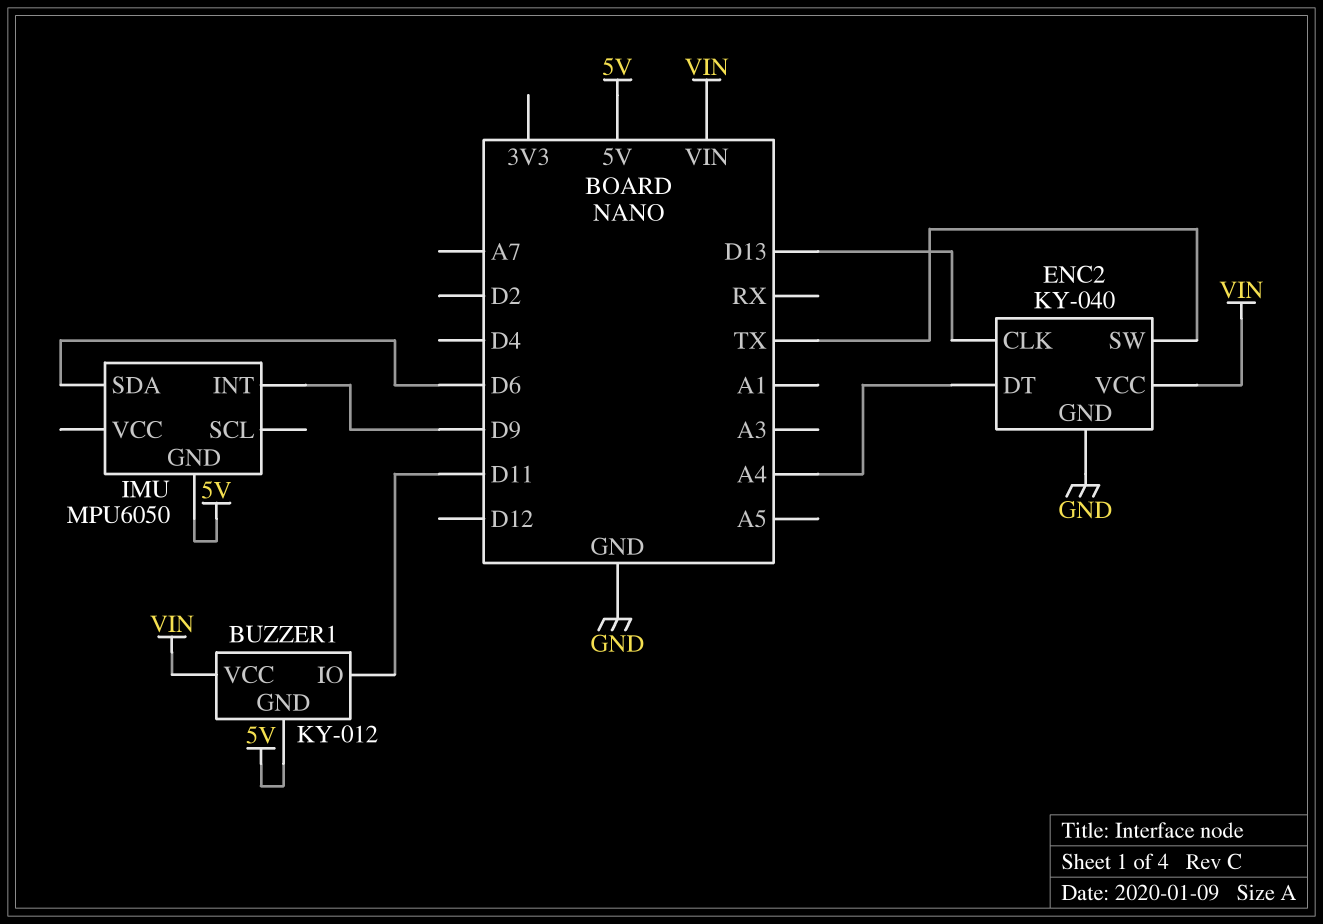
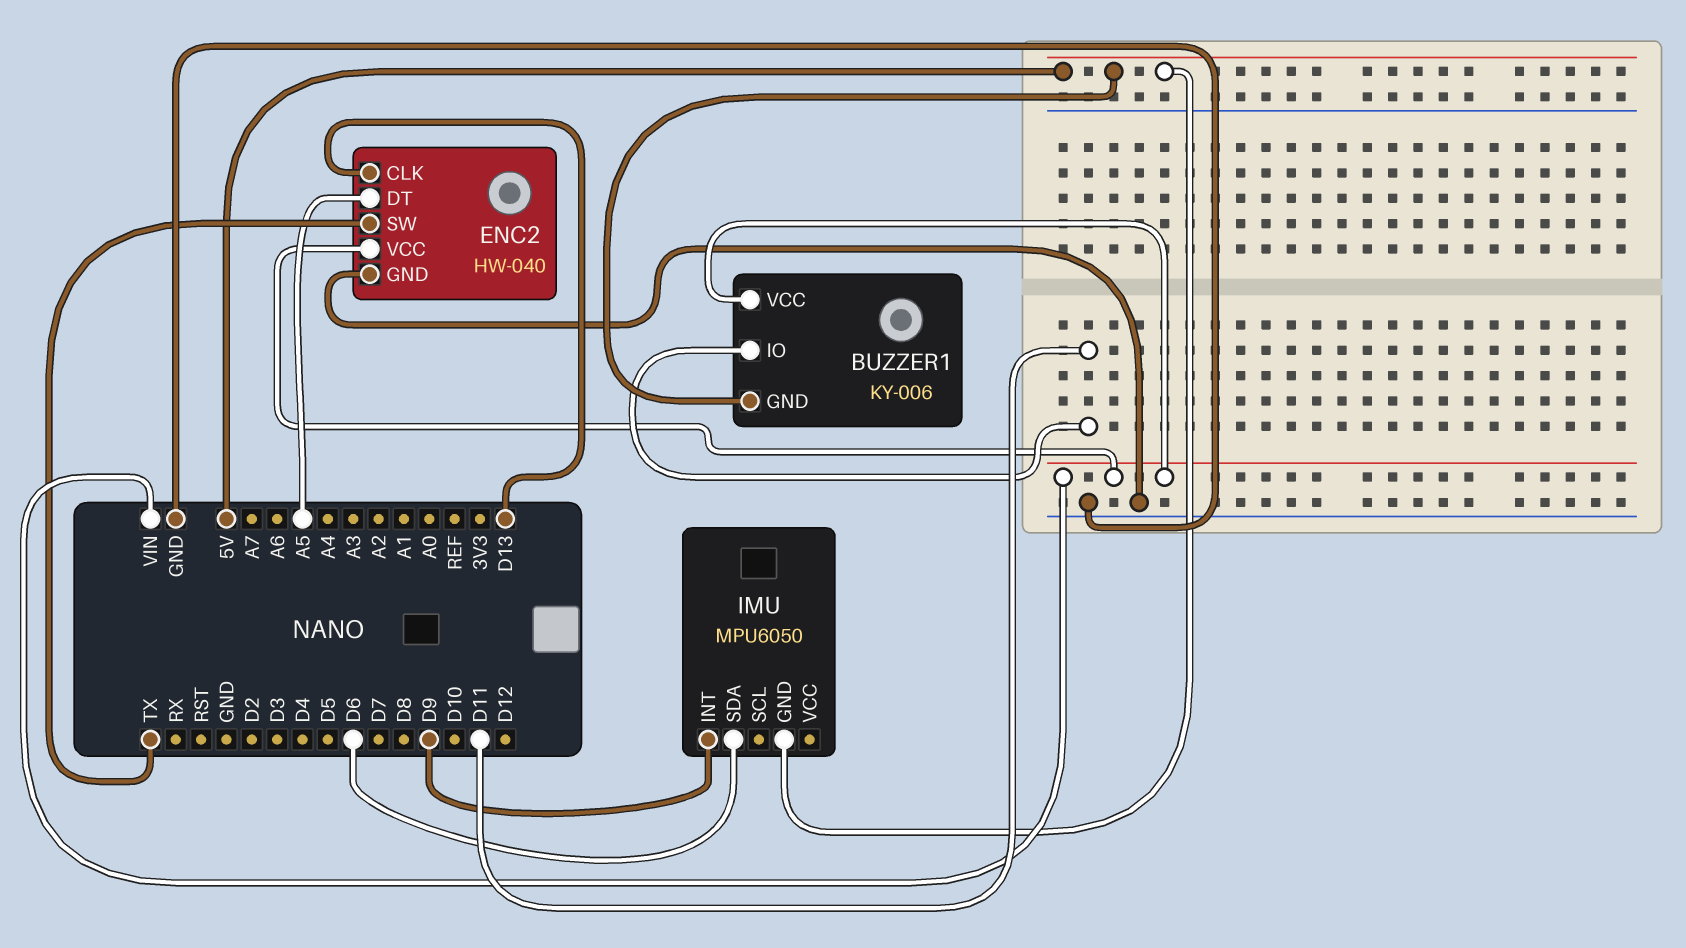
BUZZER1: KY-012 -> KY-006
ENC2: KY-040 -> HW-040
ENC2 pin DT: A4 -> A5

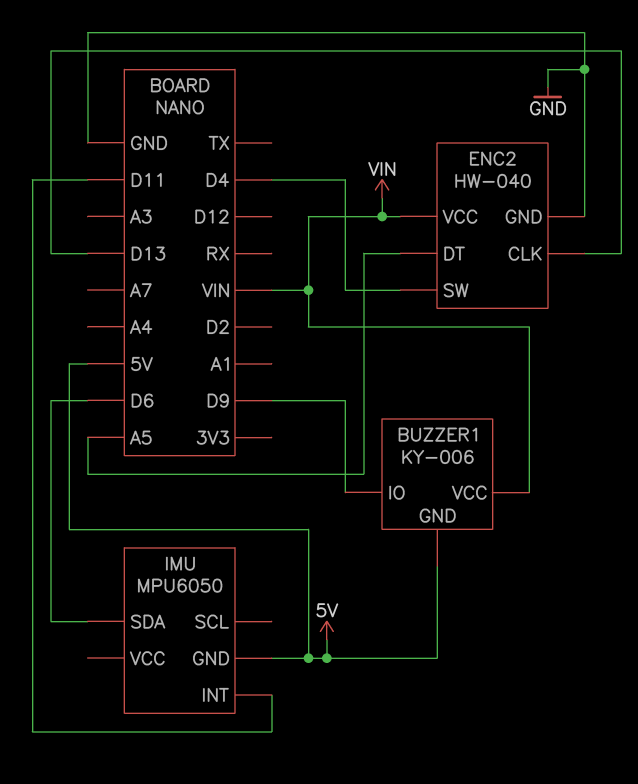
BUZZER1 pin IO: D11 -> D9
ENC2 pin SW: TX -> D4
IMU pin INT: D9 -> D11

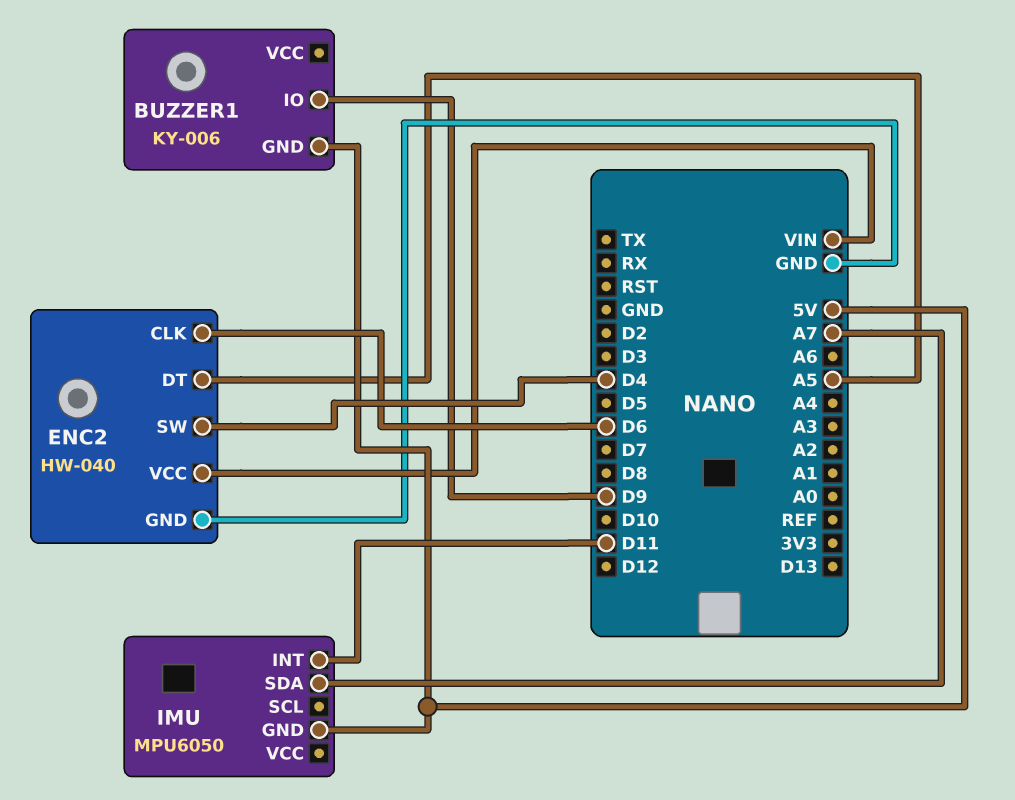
BUZZER1 pin VCC: VIN -> none
ENC2 pin CLK: D13 -> D6
IMU pin SDA: D6 -> A7

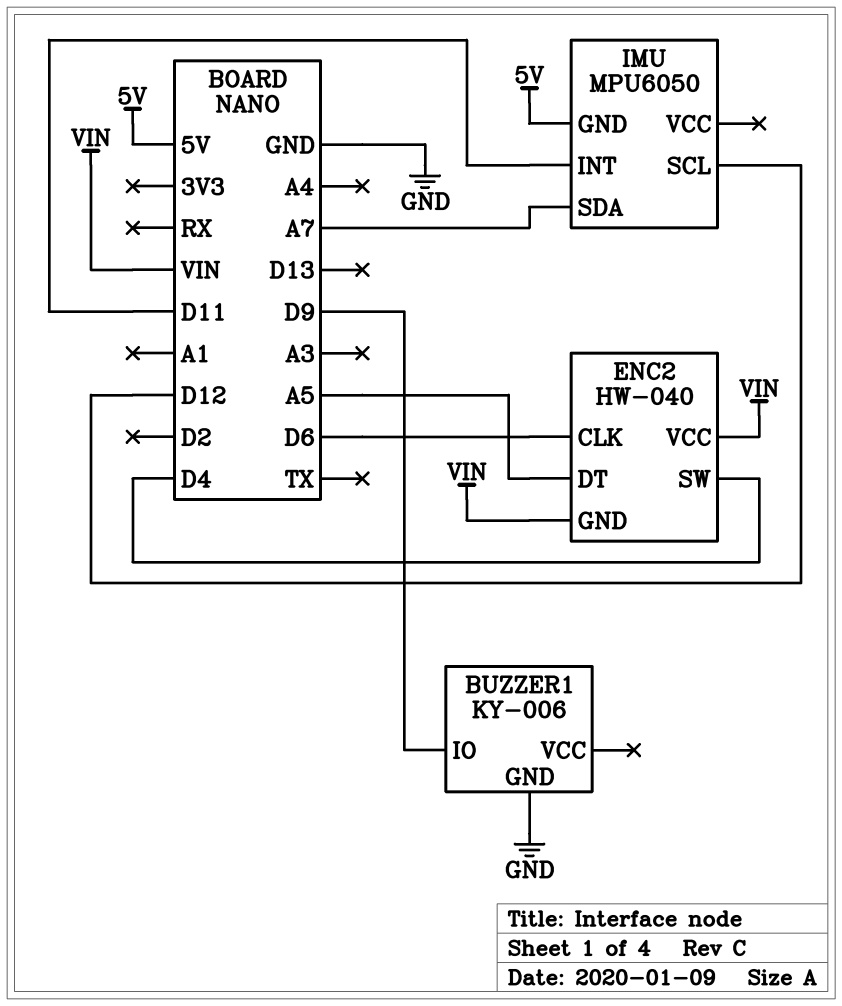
BUZZER1 pin GND: 5V -> GND
ENC2 pin GND: GND -> VIN
IMU pin SCL: none -> D12

